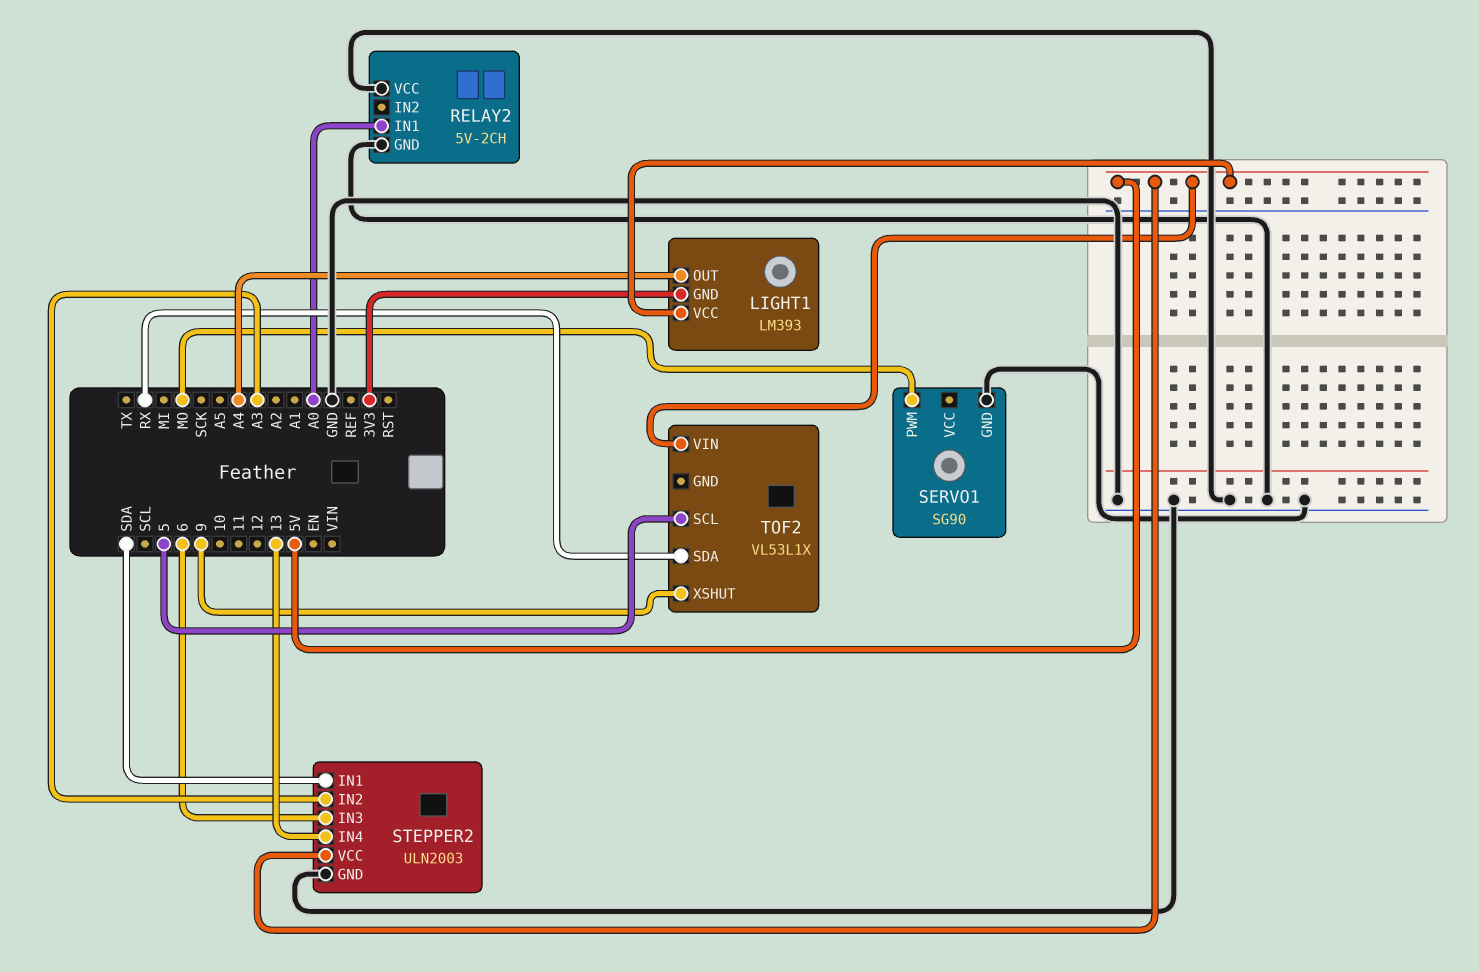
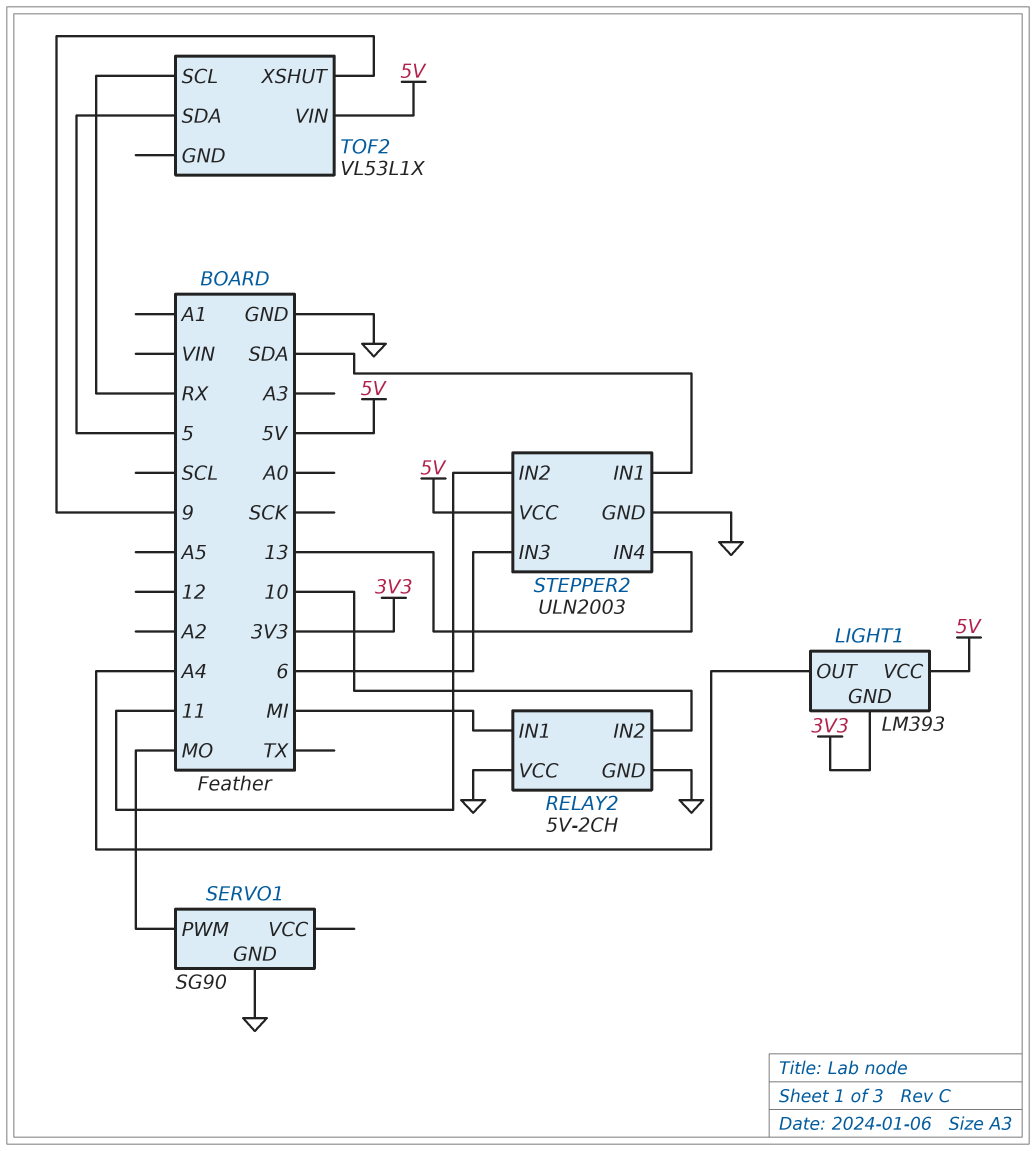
RELAY2 pin IN1: A0 -> MI
RELAY2 pin IN2: none -> 10
STEPPER2 pin IN2: A3 -> 11
TOF2 pin SCL: 5 -> RX
TOF2 pin SDA: RX -> 5

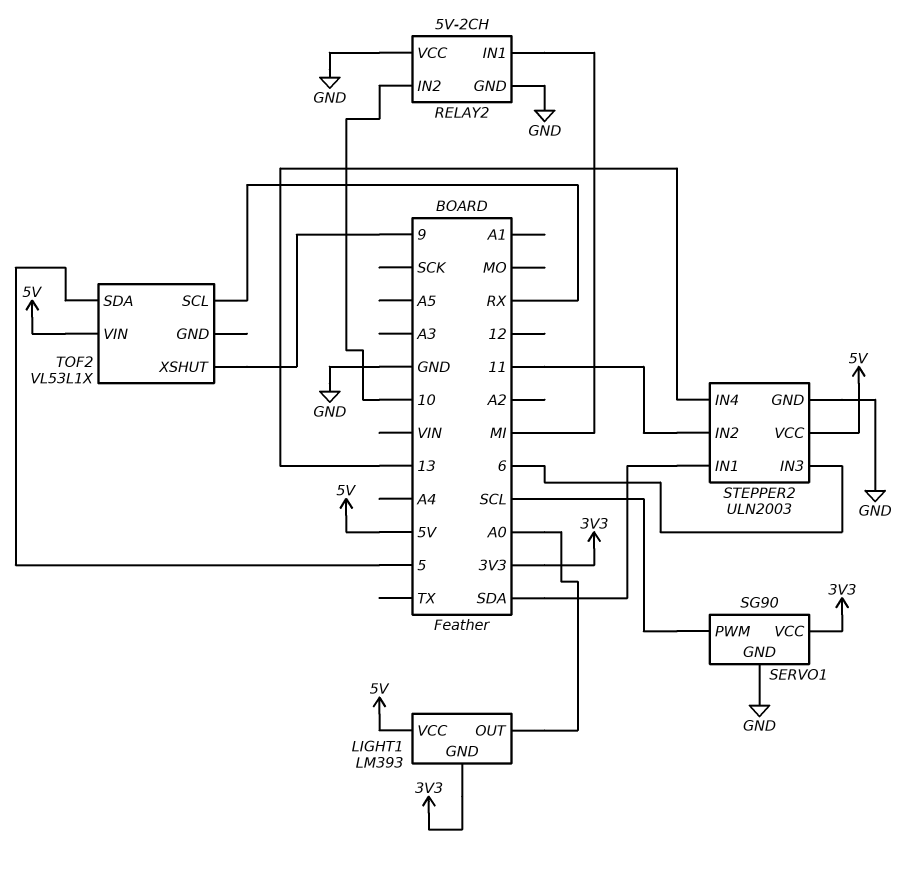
LIGHT1 pin OUT: A4 -> A0
SERVO1 pin PWM: MO -> SCL
SERVO1 pin VCC: none -> 3V3

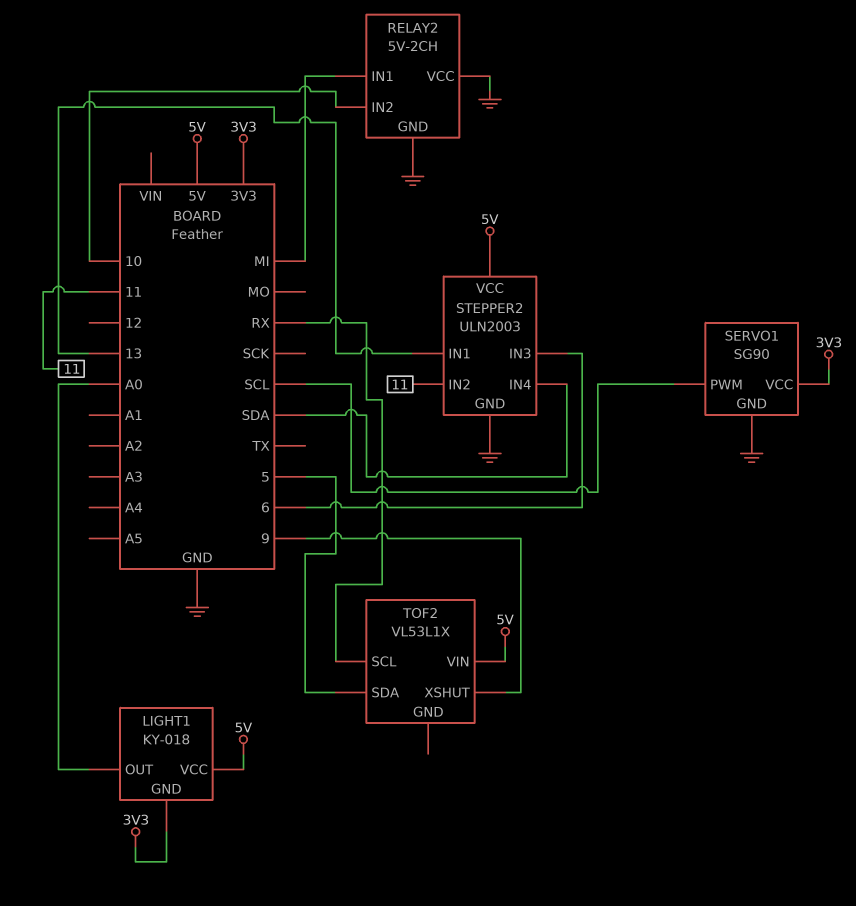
LIGHT1: LM393 -> KY-018
STEPPER2 pin IN1: SDA -> 13
STEPPER2 pin IN4: 13 -> SDA

